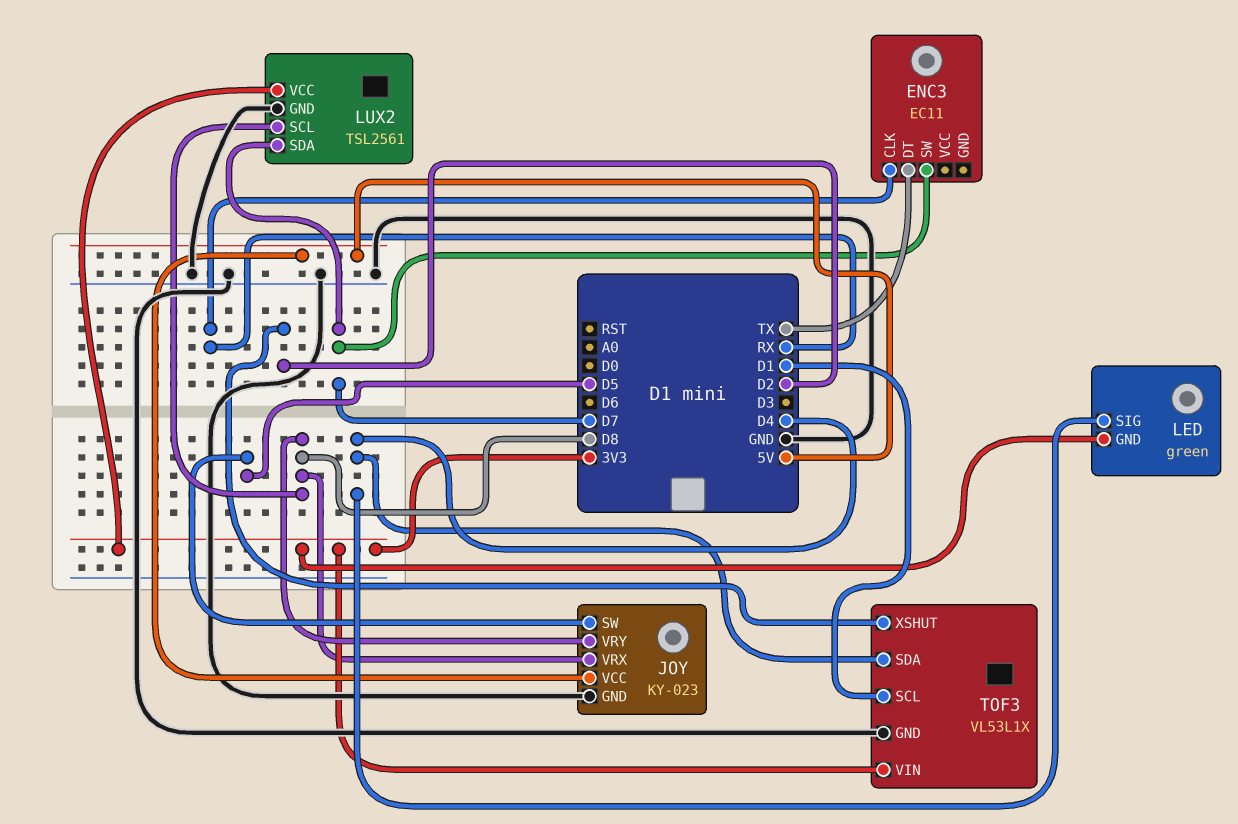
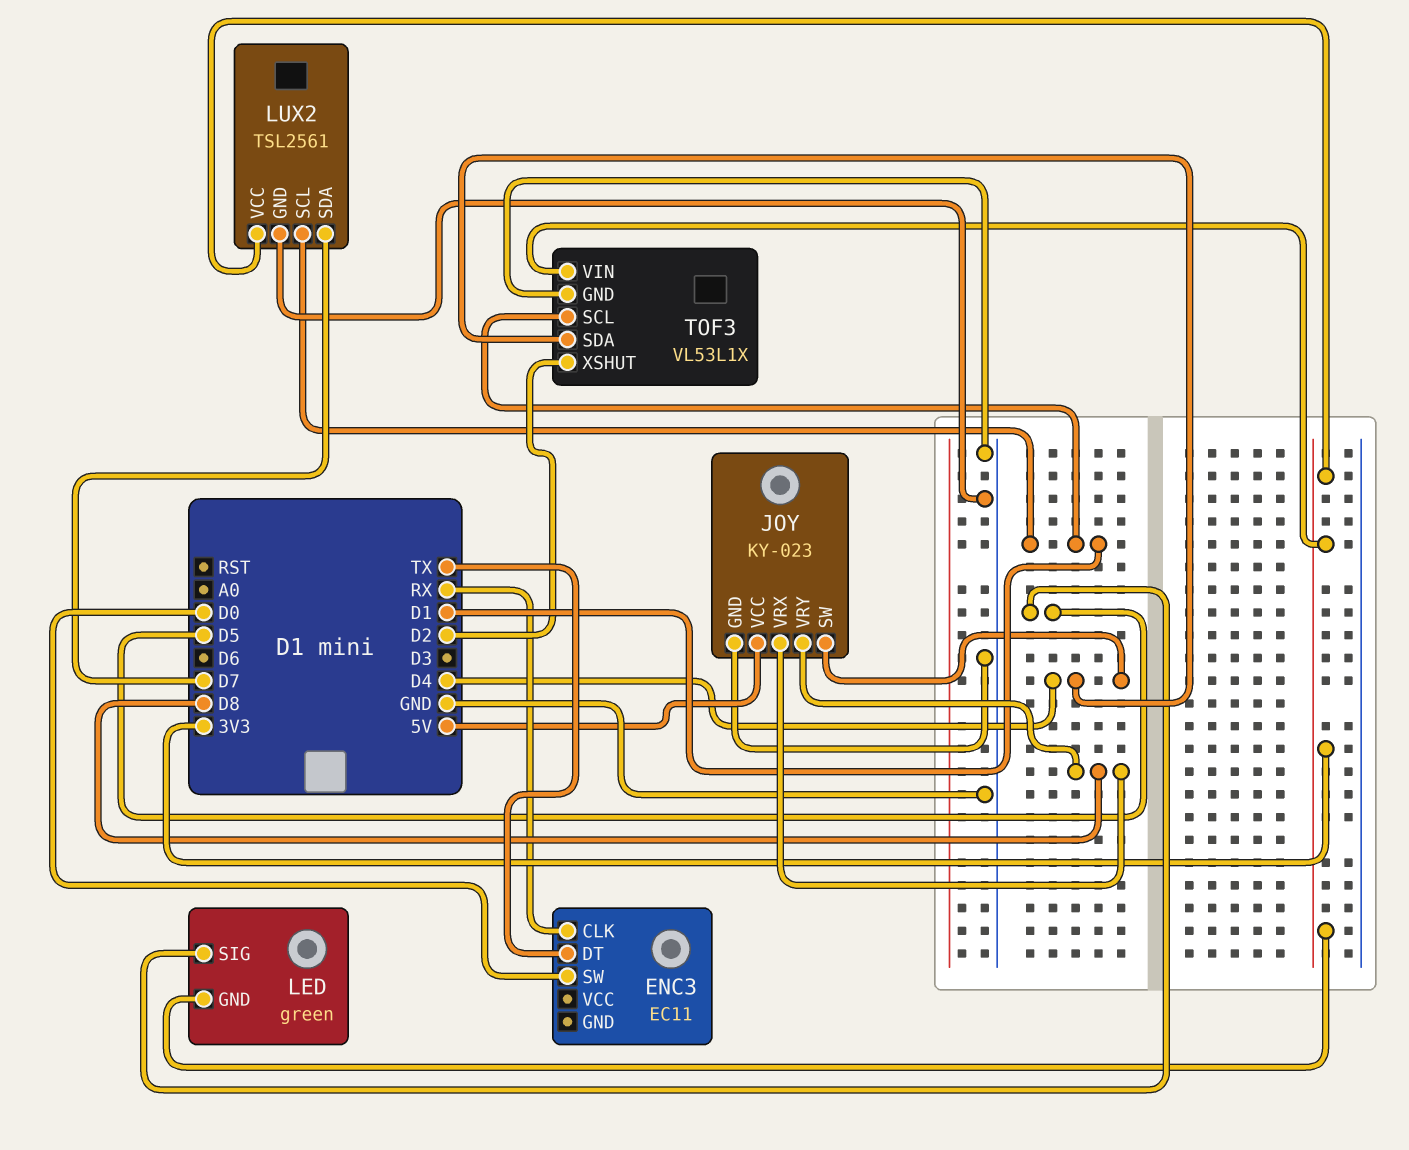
ENC3 pin SW: D7 -> D0
JOY pin SW: D5 -> D4
LED pin SIG: D4 -> D5
LUX2 pin SCL: D8 -> D1

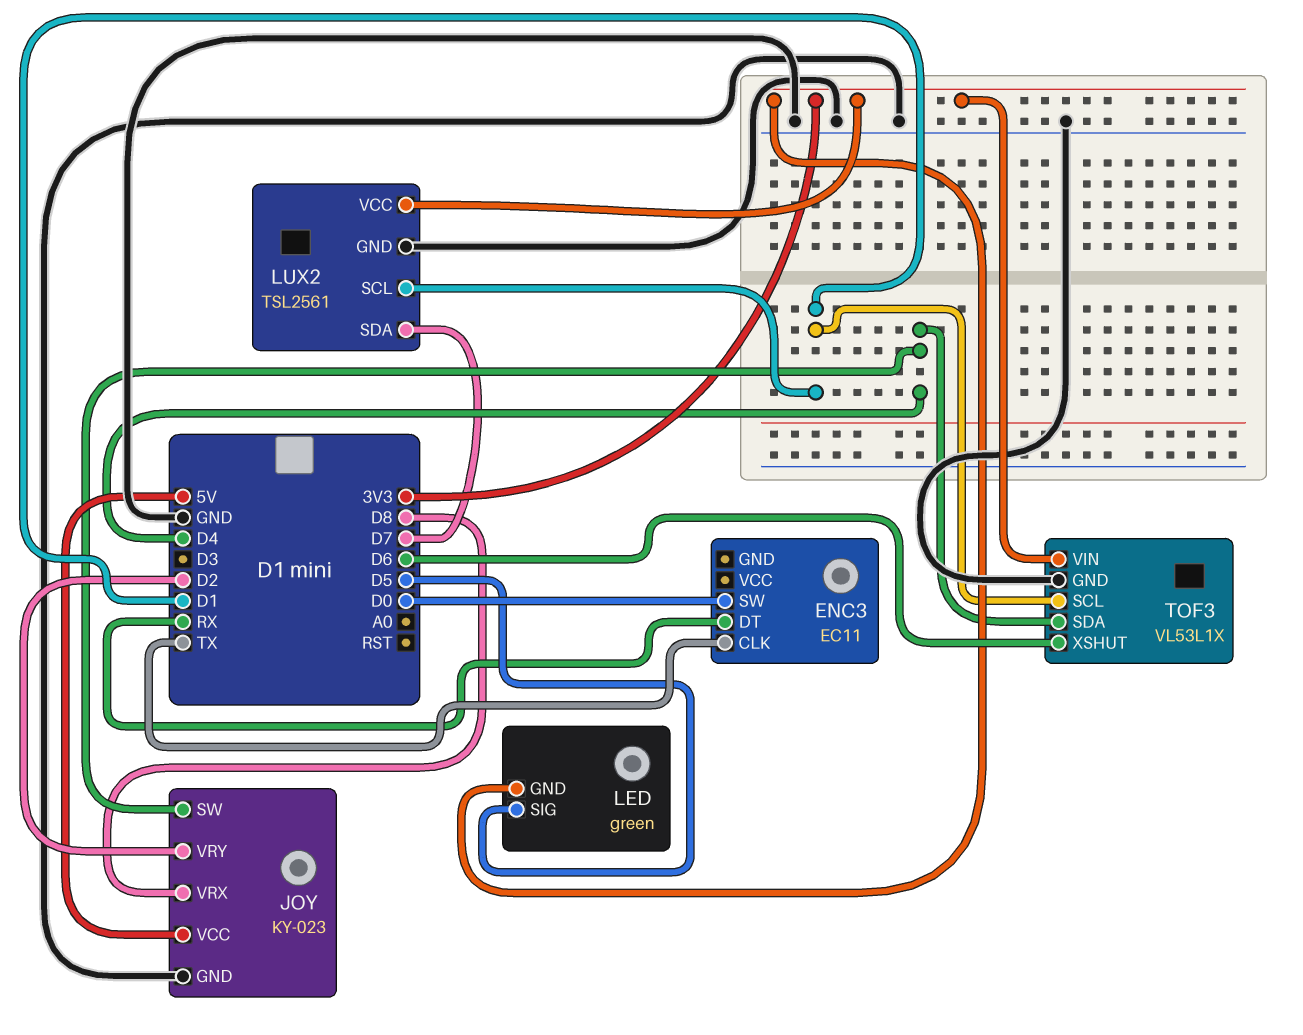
ENC3 pin CLK: RX -> TX
ENC3 pin DT: TX -> RX
JOY pin VRY: D8 -> D2
TOF3 pin XSHUT: D2 -> D6

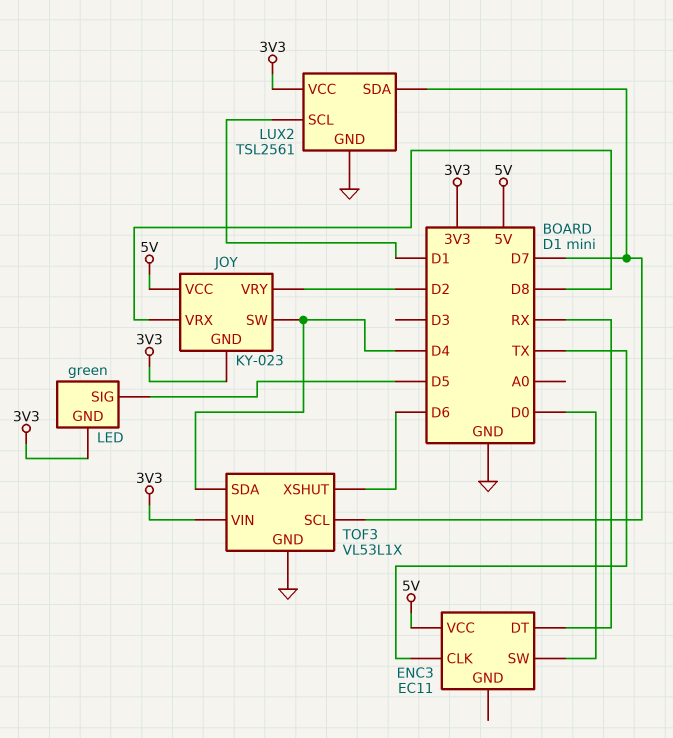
ENC3 pin VCC: none -> 5V
JOY pin GND: GND -> 3V3
TOF3 pin SCL: D1 -> D7

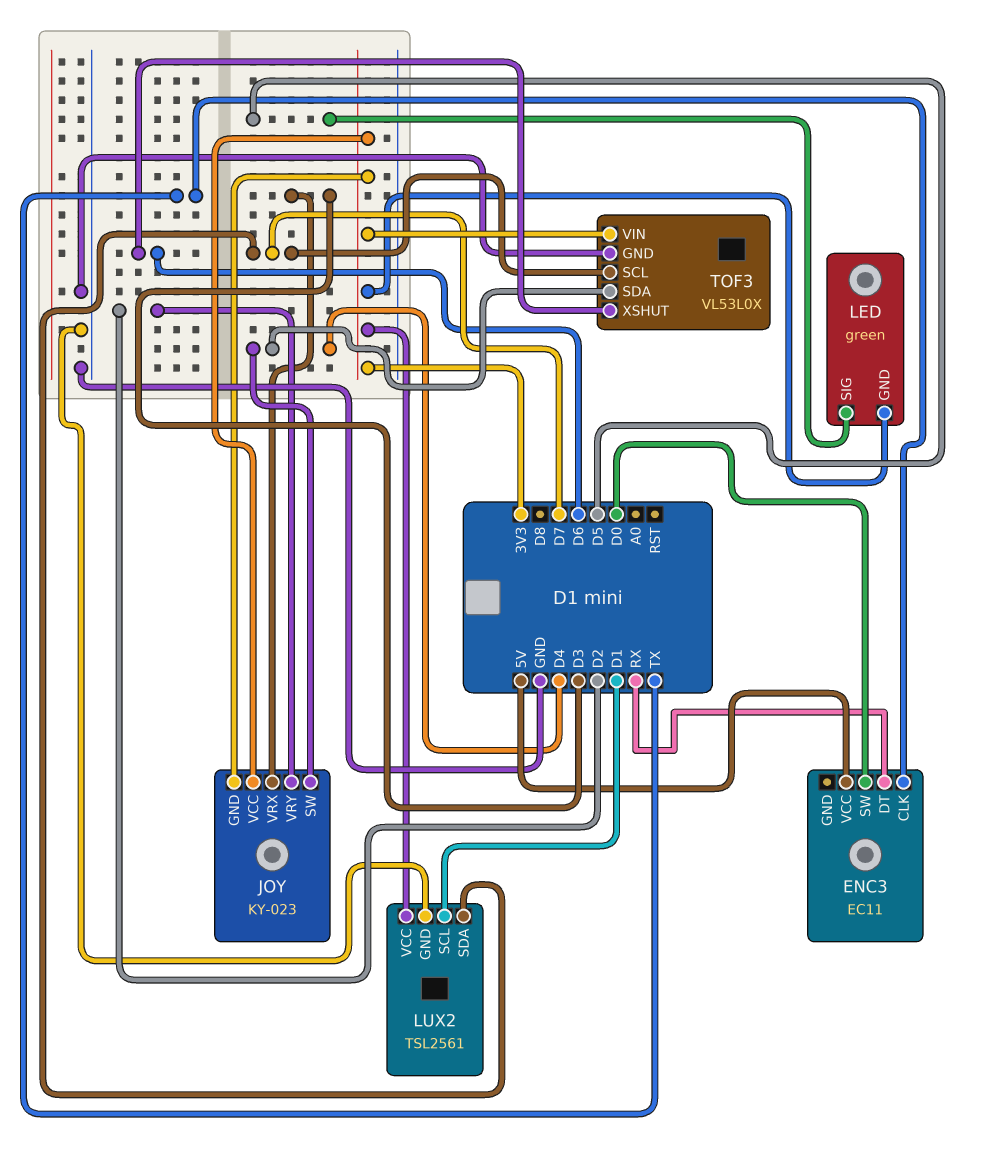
JOY pin VCC: 5V -> 3V3
JOY pin VRX: D8 -> D3
TOF3: VL53L1X -> VL53L0X

